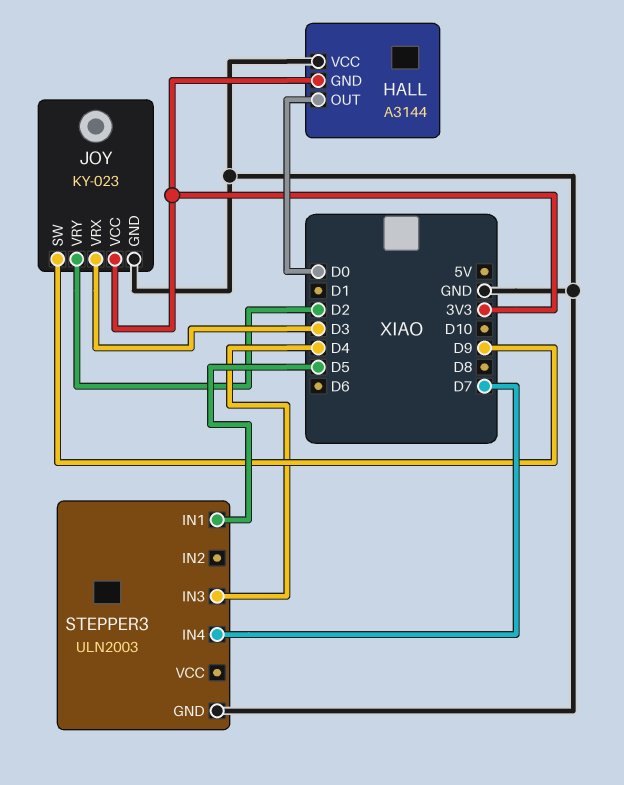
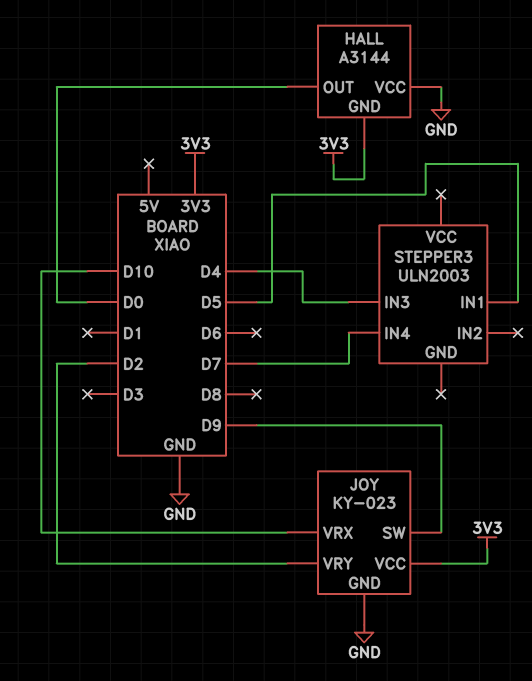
JOY pin VRX: D3 -> D10
STEPPER3 pin GND: GND -> none

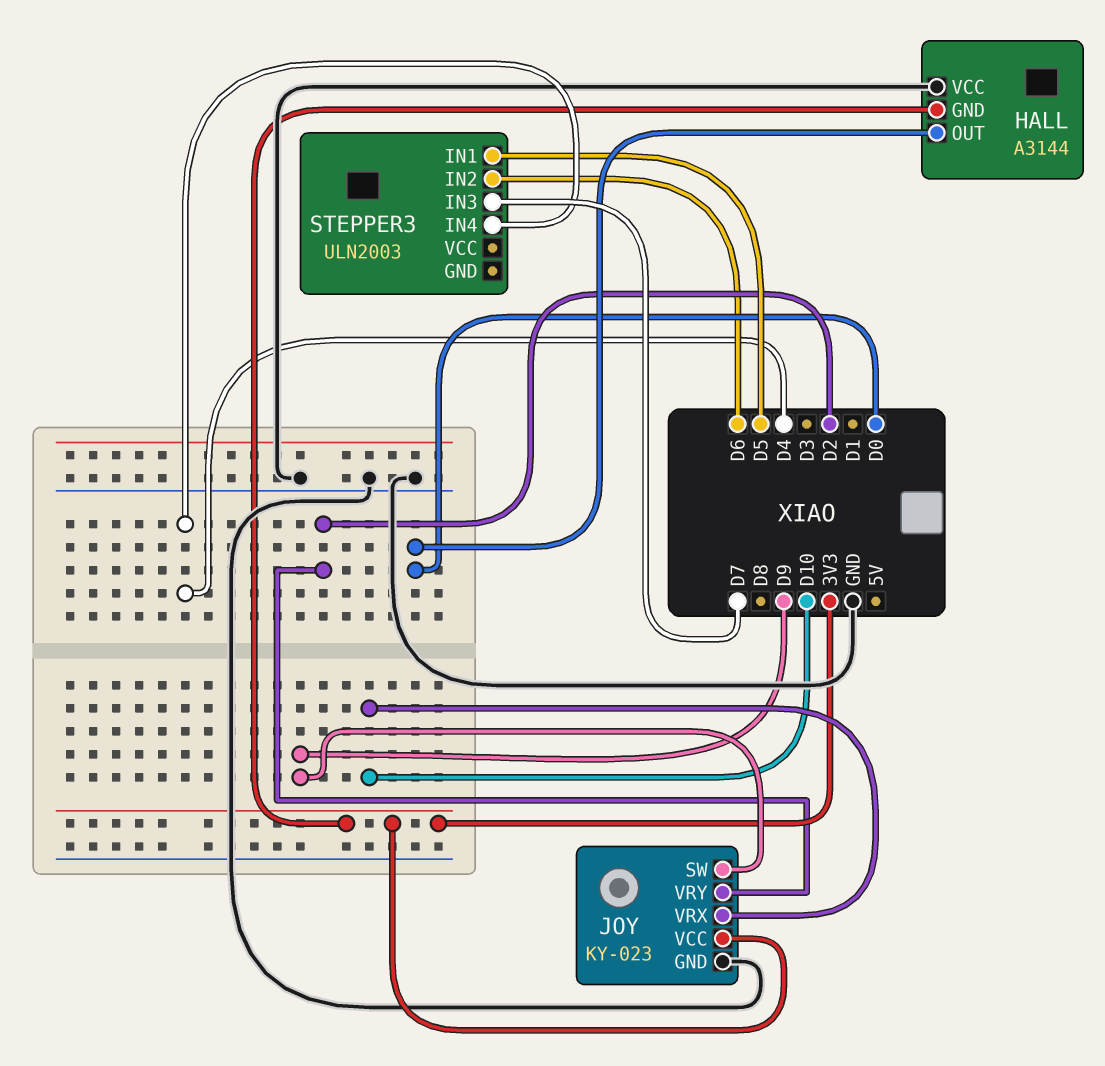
STEPPER3 pin IN2: none -> D6
STEPPER3 pin IN3: D4 -> D7
STEPPER3 pin IN4: D7 -> D4

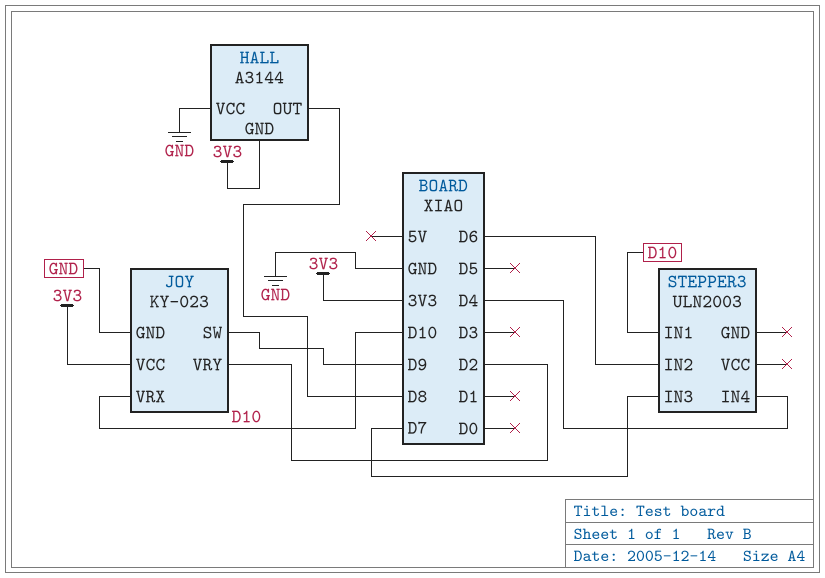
HALL pin OUT: D0 -> D8
STEPPER3 pin IN1: D5 -> D10

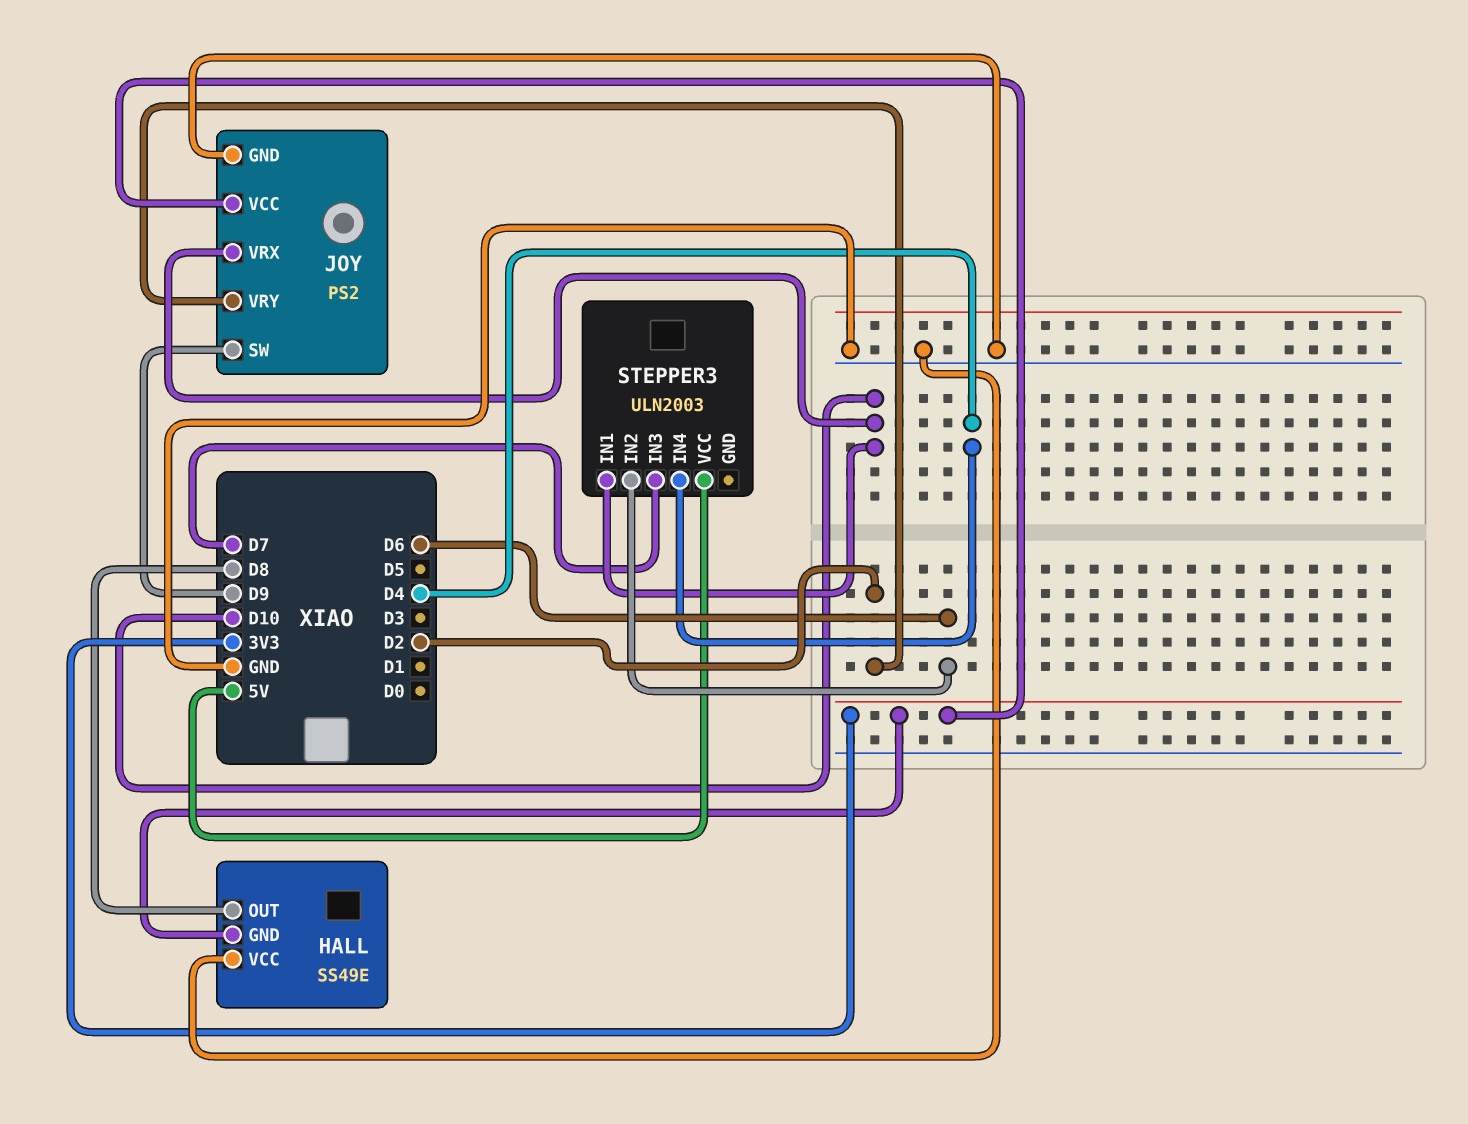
HALL: A3144 -> SS49E
JOY: KY-023 -> PS2
STEPPER3 pin VCC: none -> 5V

